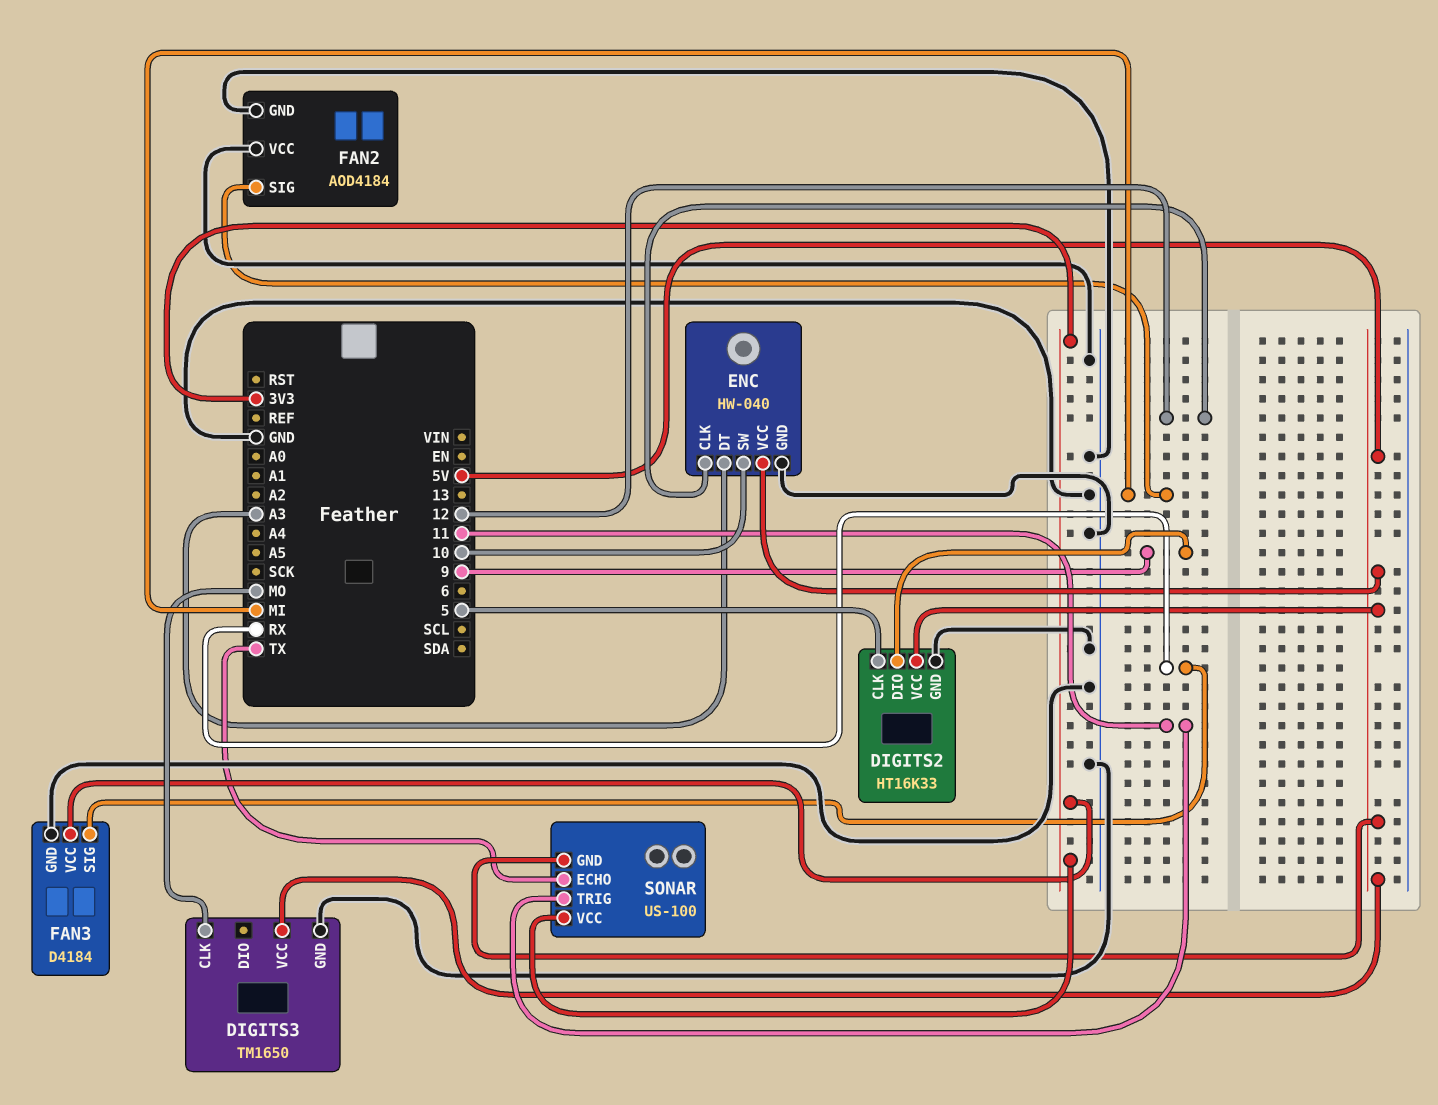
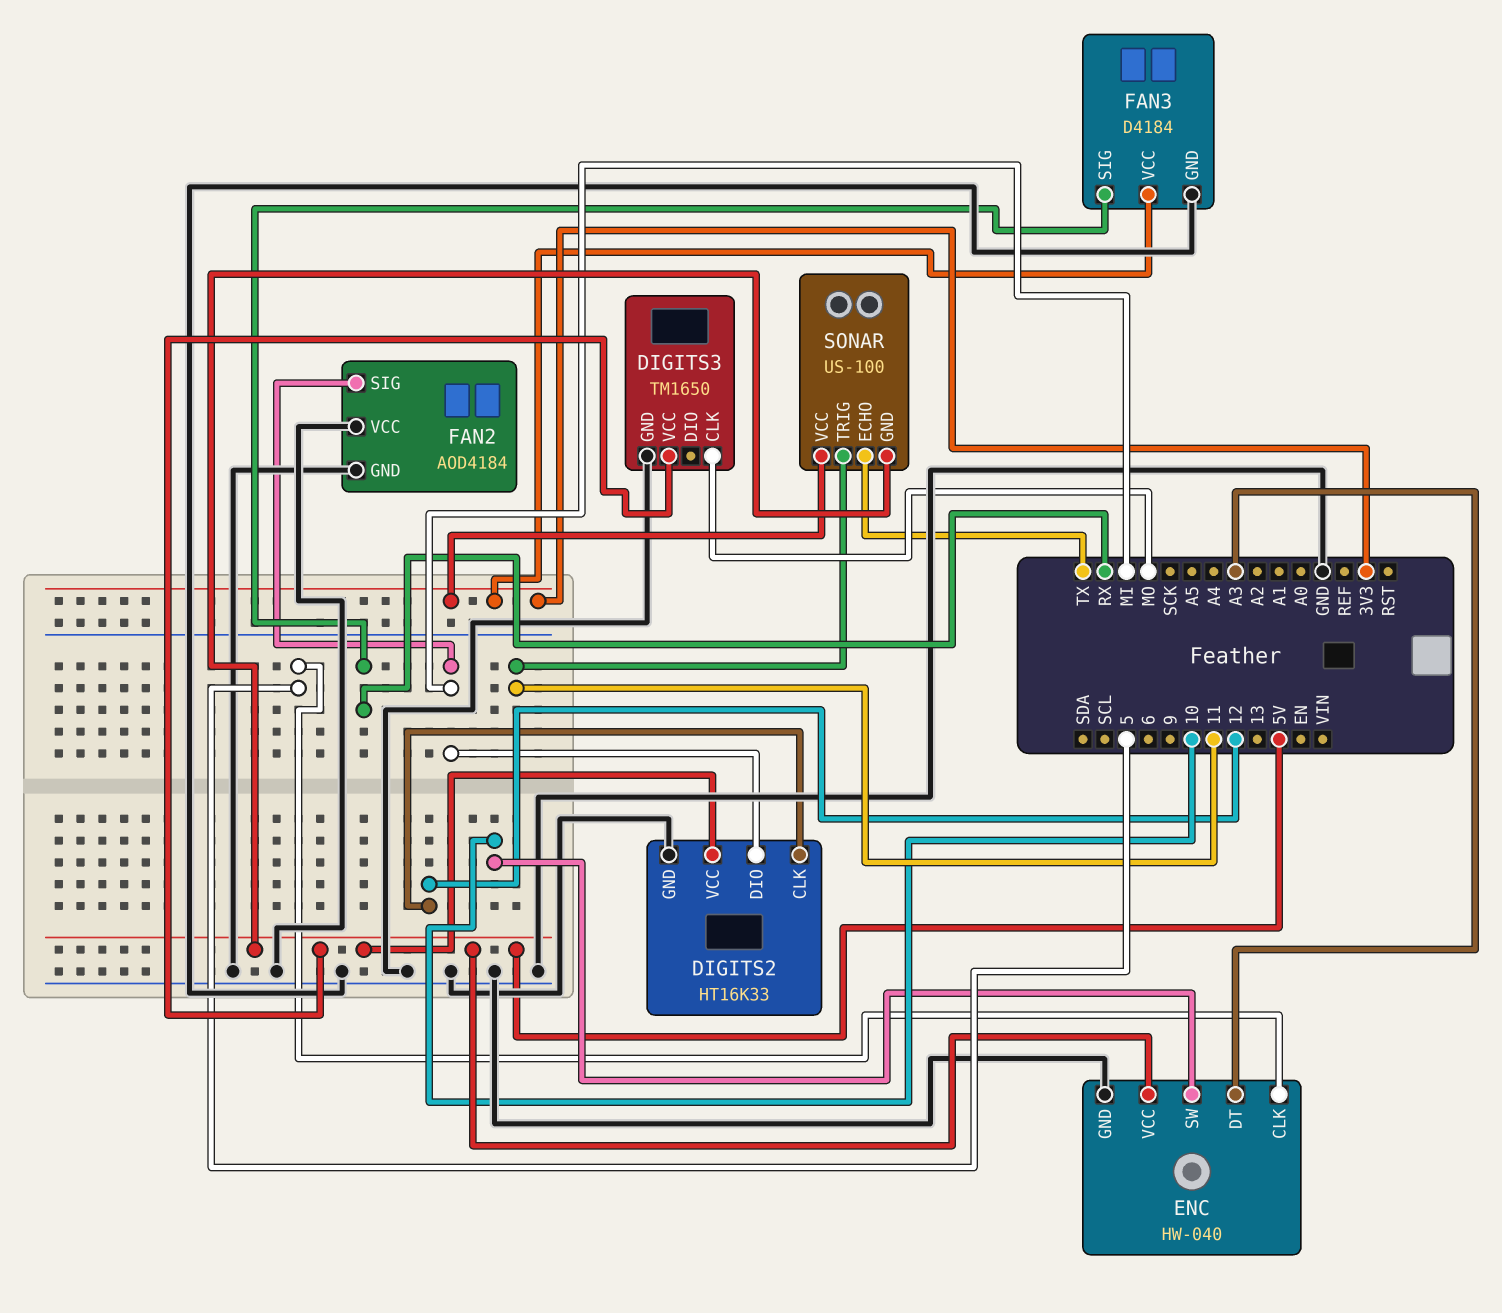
DIGITS2 pin CLK: 5 -> 12
DIGITS2 pin DIO: 9 -> MI
ENC pin CLK: 12 -> 5

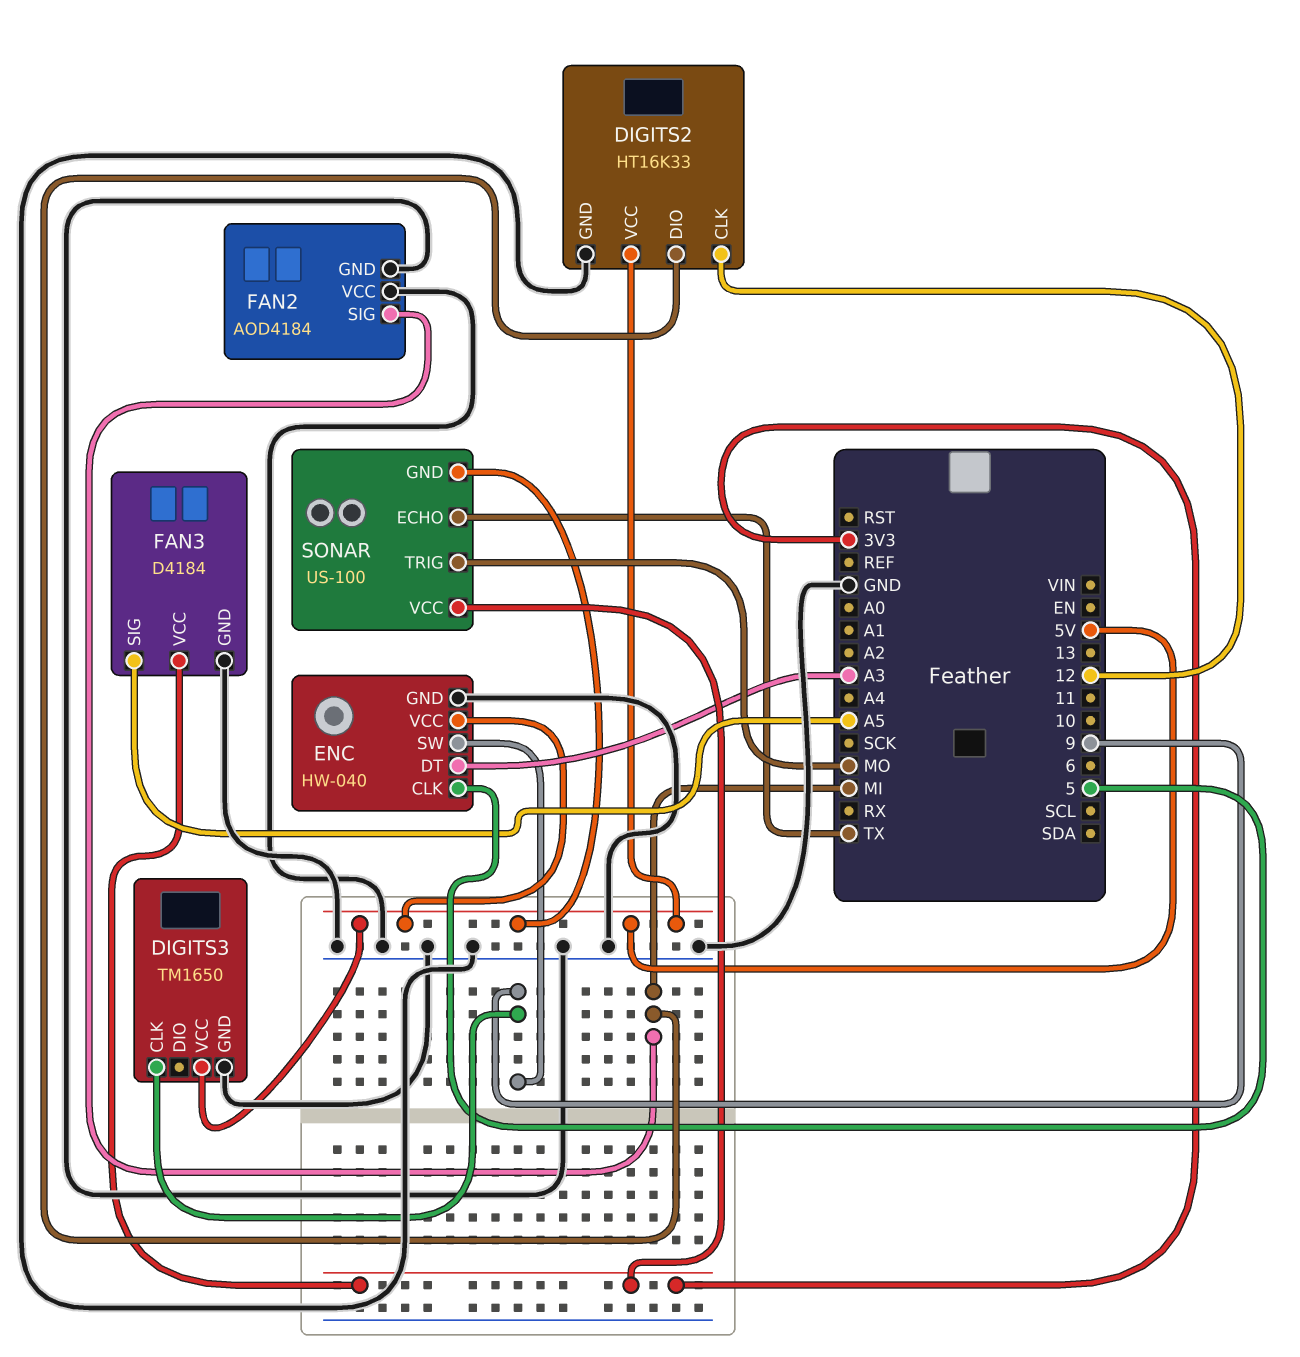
DIGITS3 pin CLK: MO -> 9
ENC pin SW: 10 -> 9
FAN3 pin SIG: RX -> A5
SONAR pin TRIG: 11 -> MO

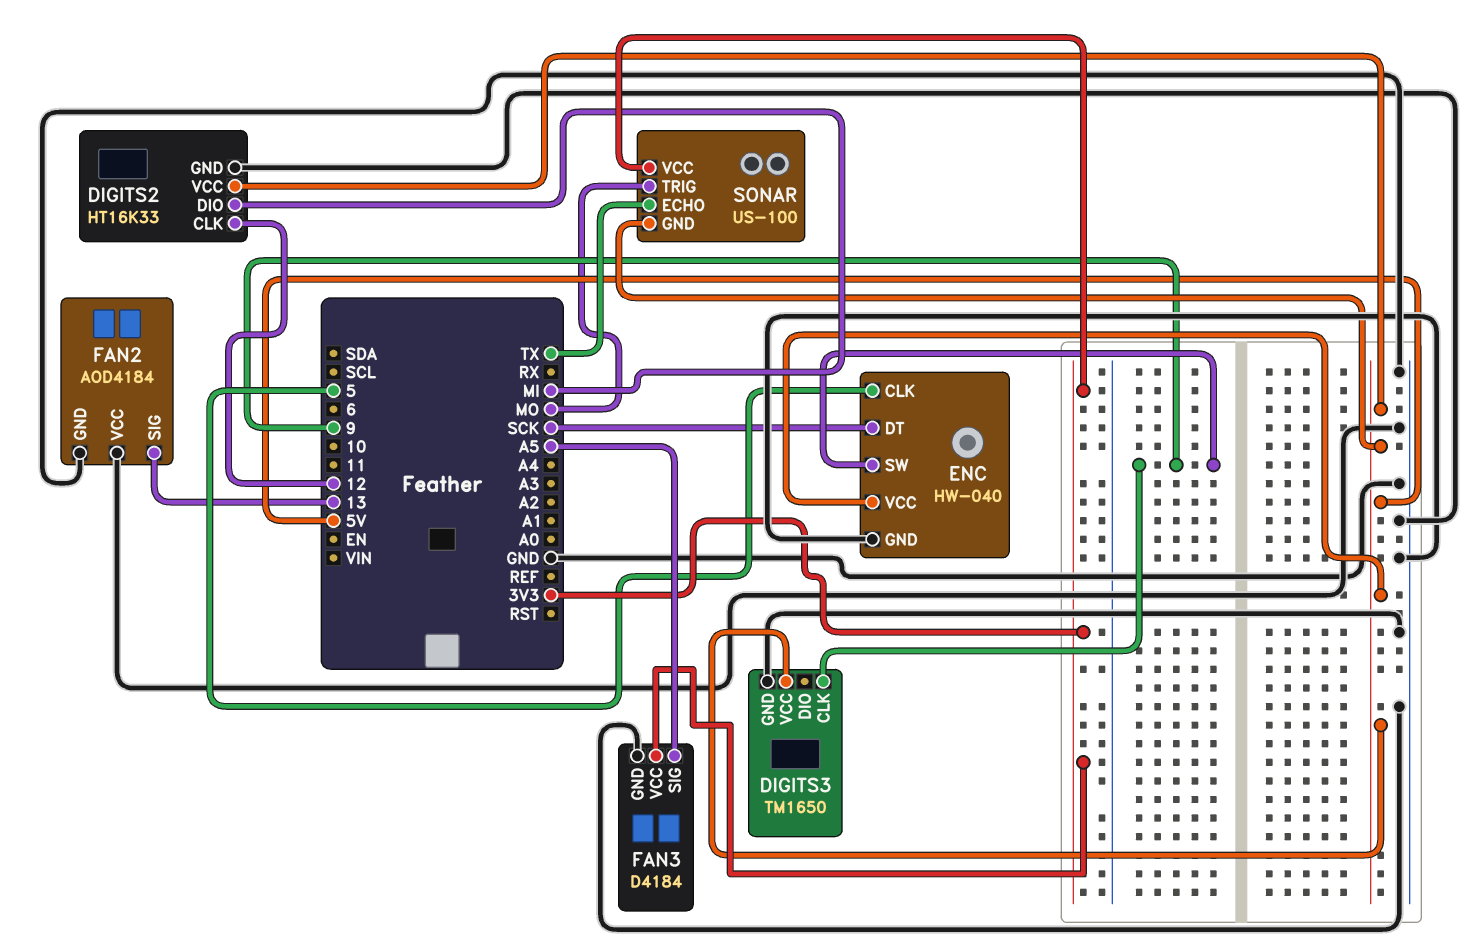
ENC pin DT: A3 -> SCK
FAN2 pin SIG: MI -> 13

